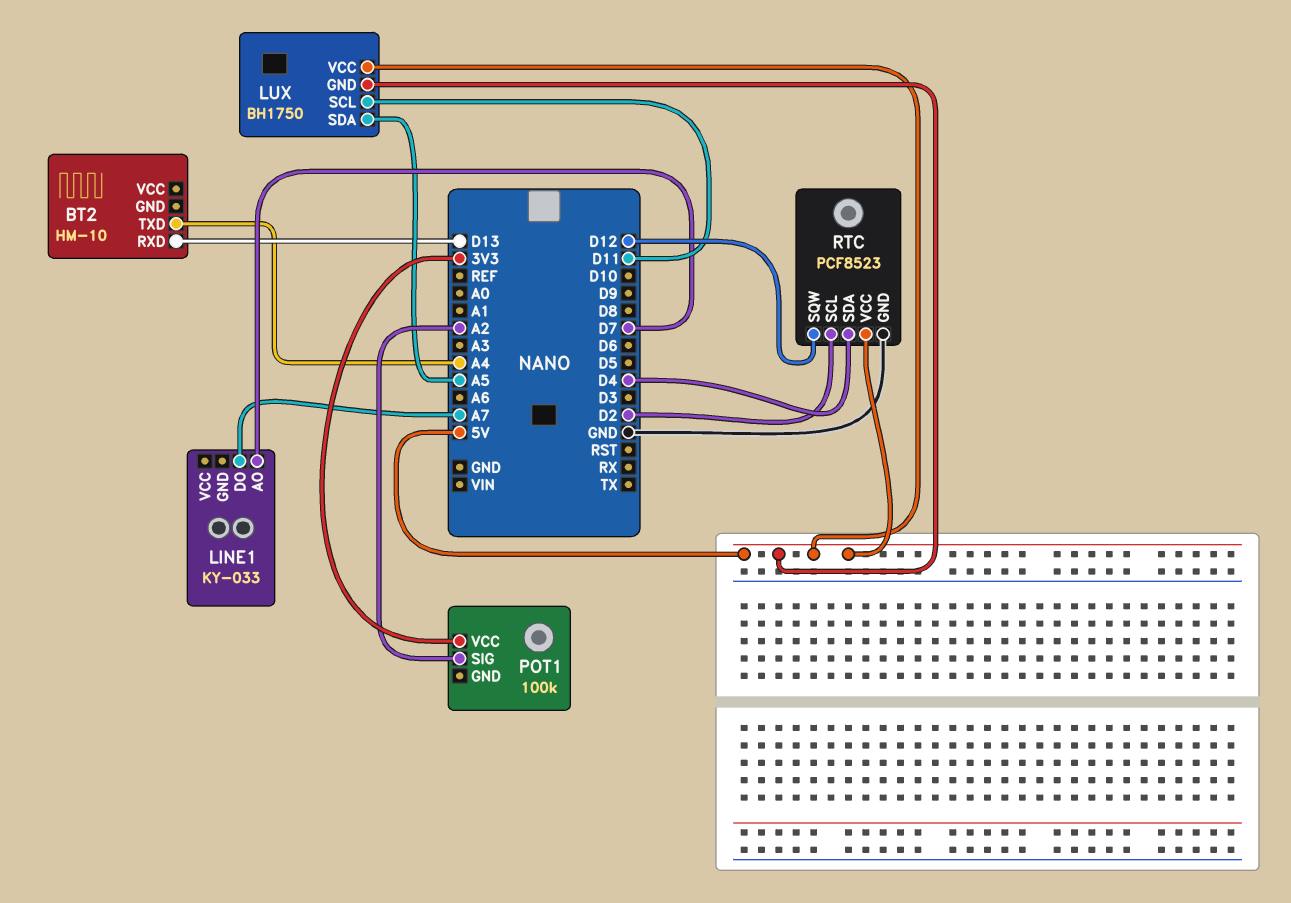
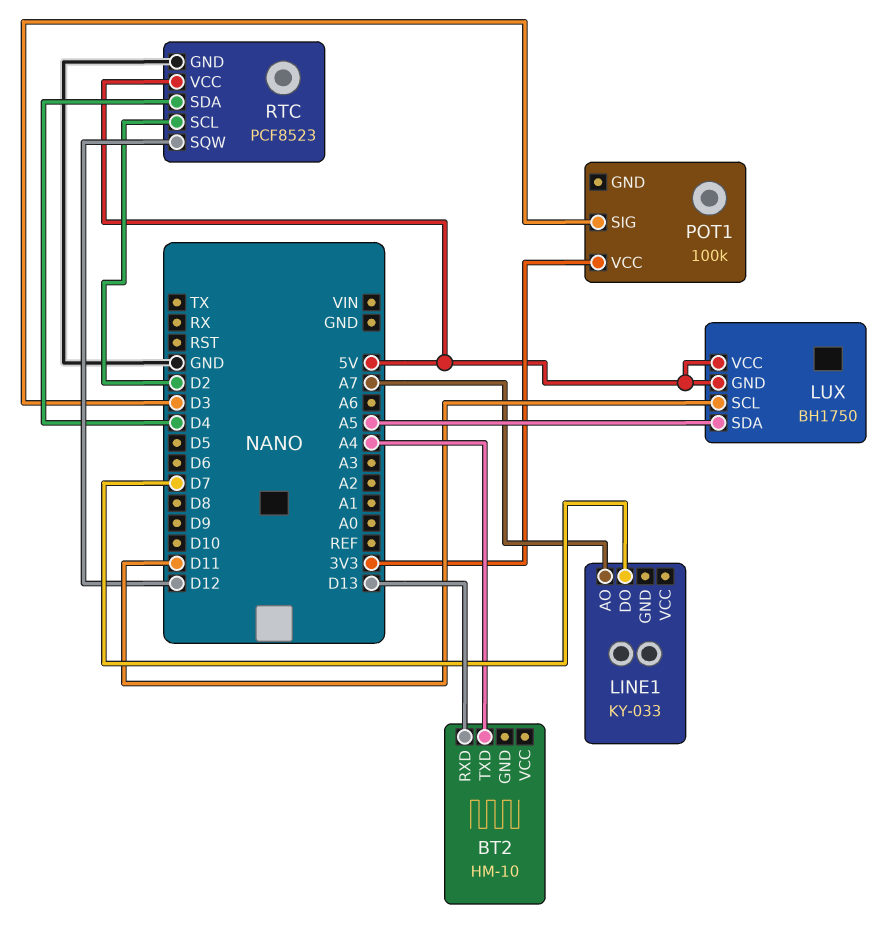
LINE1 pin AO: D7 -> A7
LINE1 pin DO: A7 -> D7
POT1 pin SIG: A2 -> D3

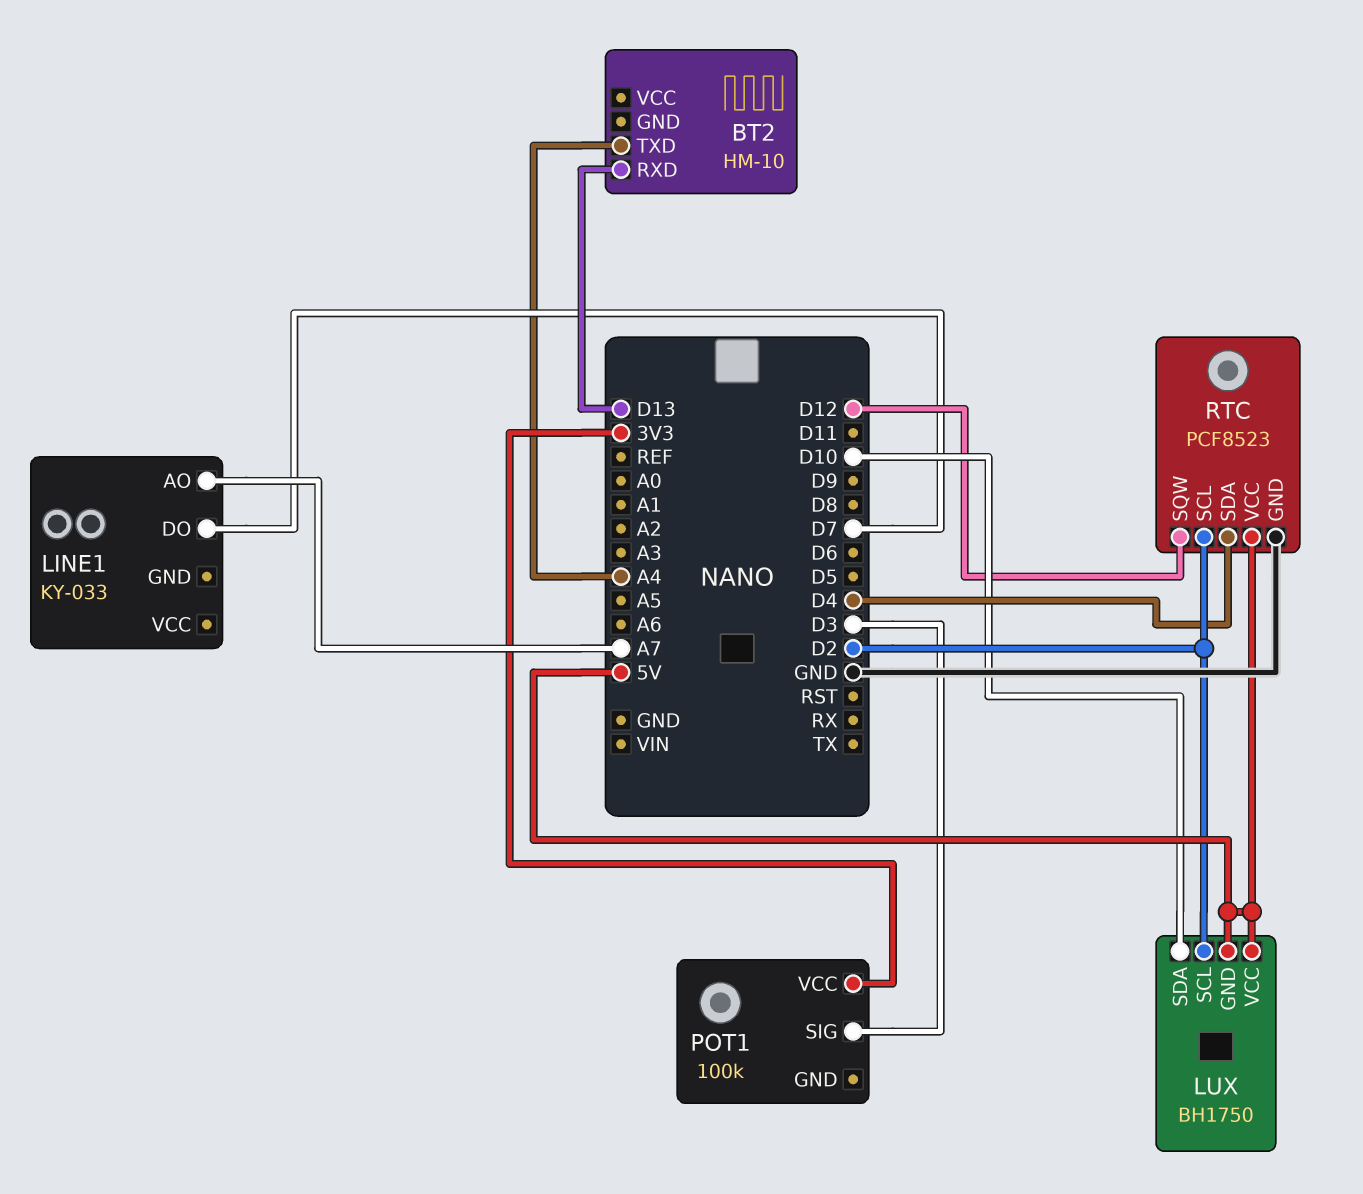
LUX pin SCL: D11 -> D2
LUX pin SDA: A5 -> D10

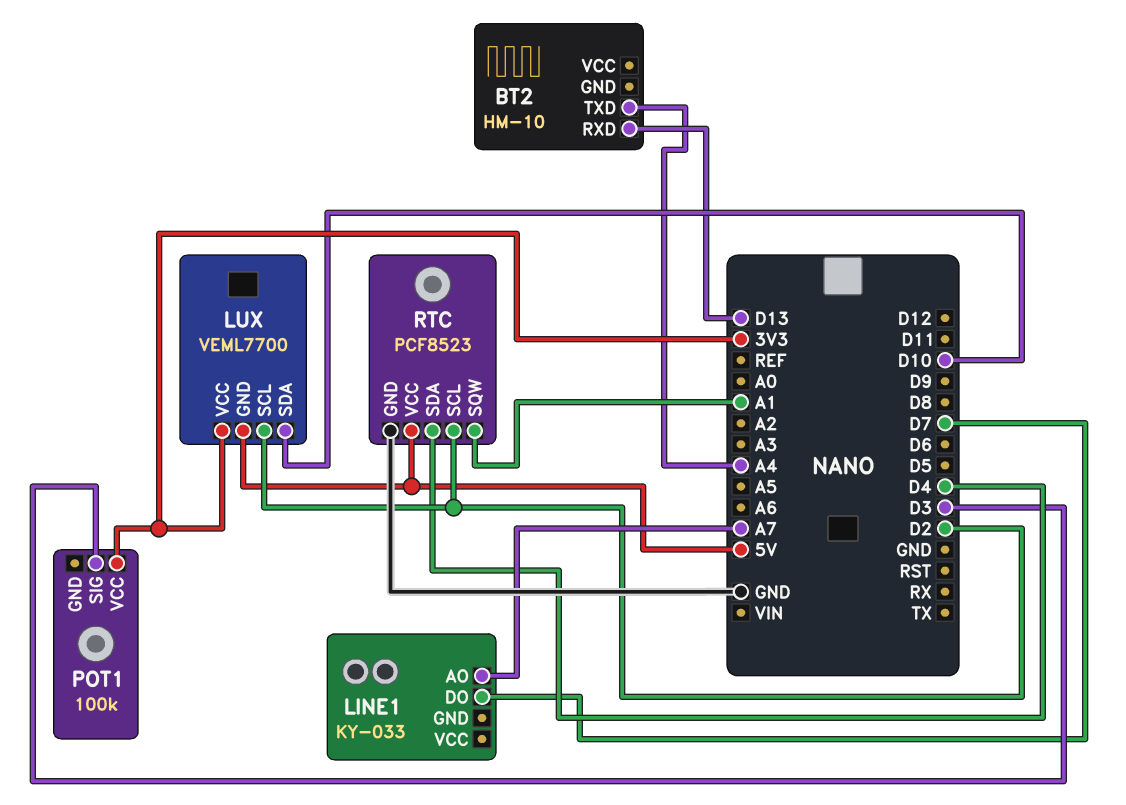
LUX: BH1750 -> VEML7700
LUX pin VCC: 5V -> 3V3
RTC pin SQW: D12 -> A1

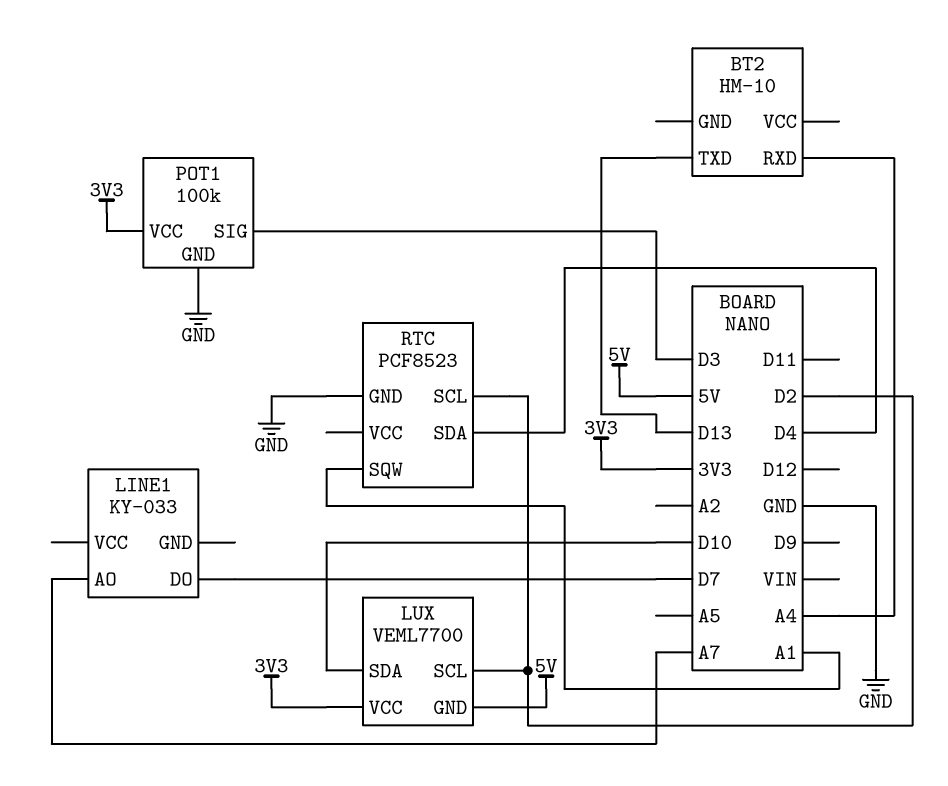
BT2 pin RXD: D13 -> A4
BT2 pin TXD: A4 -> D13
POT1 pin GND: none -> GND
RTC pin VCC: 5V -> none

